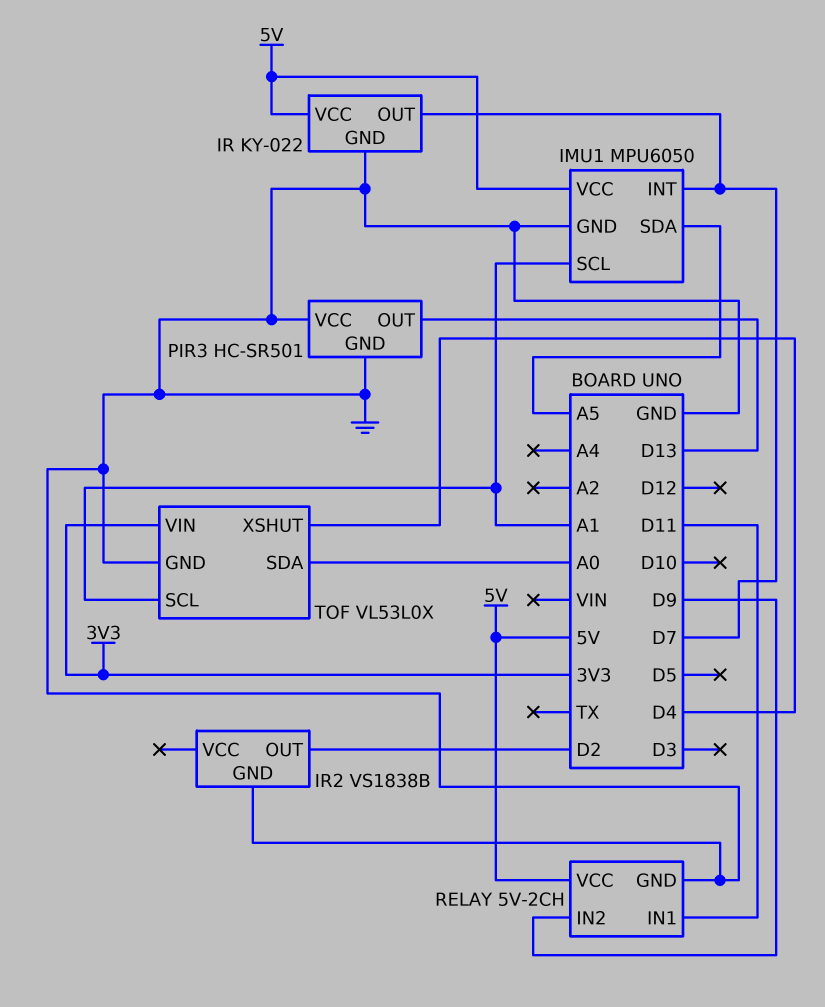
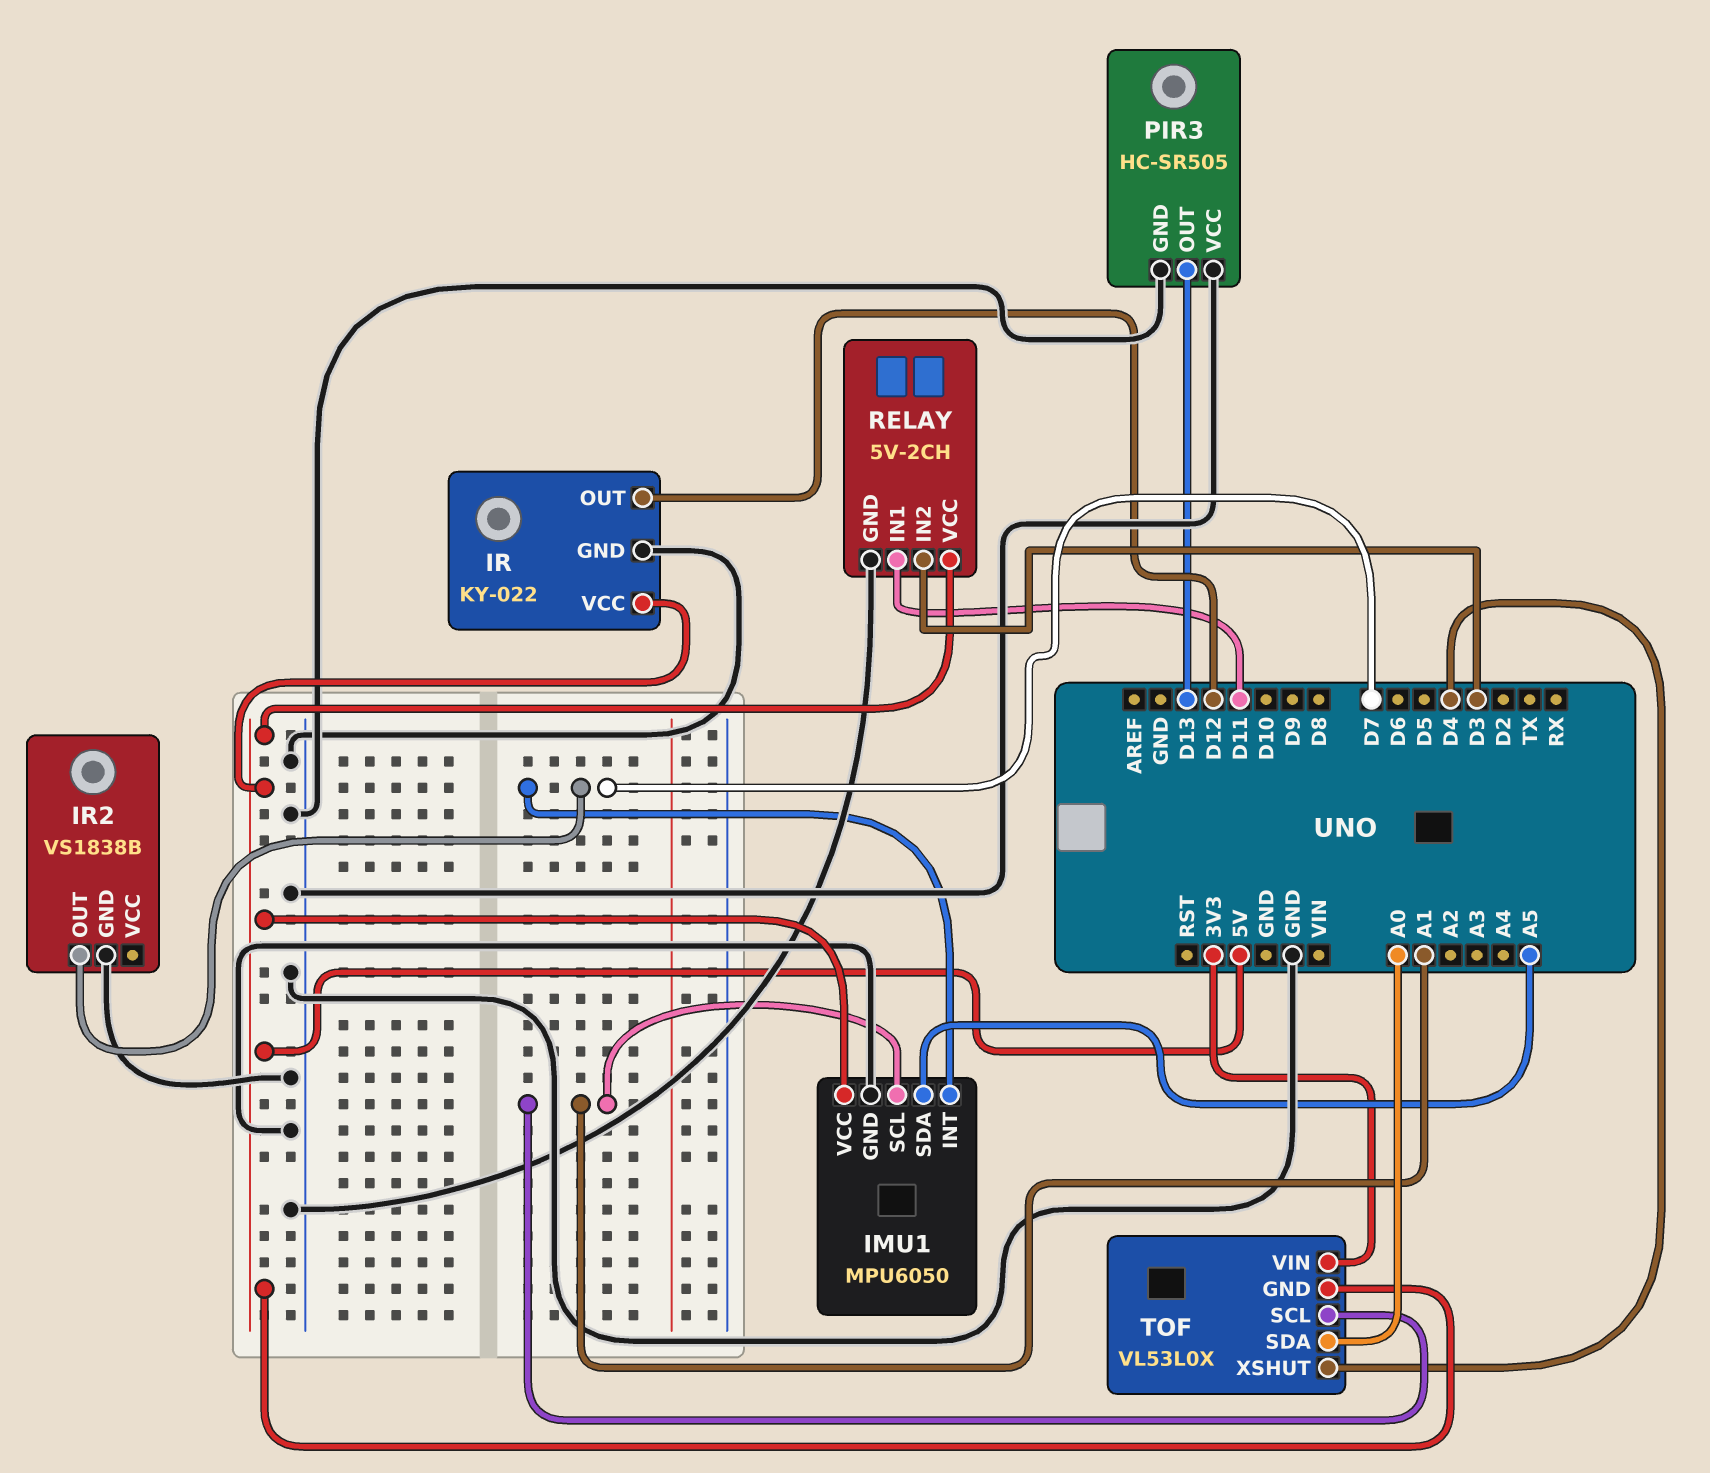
IR pin OUT: D7 -> D12
IR2 pin OUT: D2 -> D7
PIR3: HC-SR501 -> HC-SR505
RELAY pin IN2: D9 -> D3
TOF pin GND: GND -> 5V

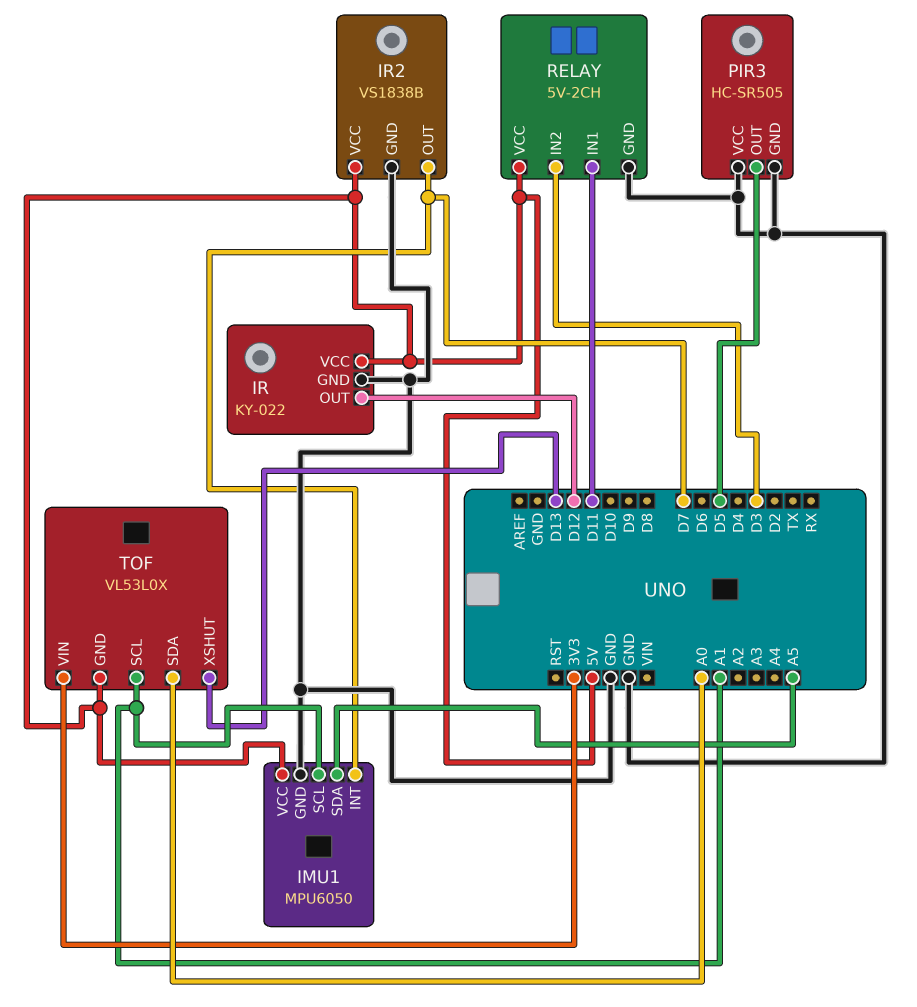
IR2 pin VCC: none -> 5V
PIR3 pin OUT: D13 -> D5
TOF pin XSHUT: D4 -> D13

